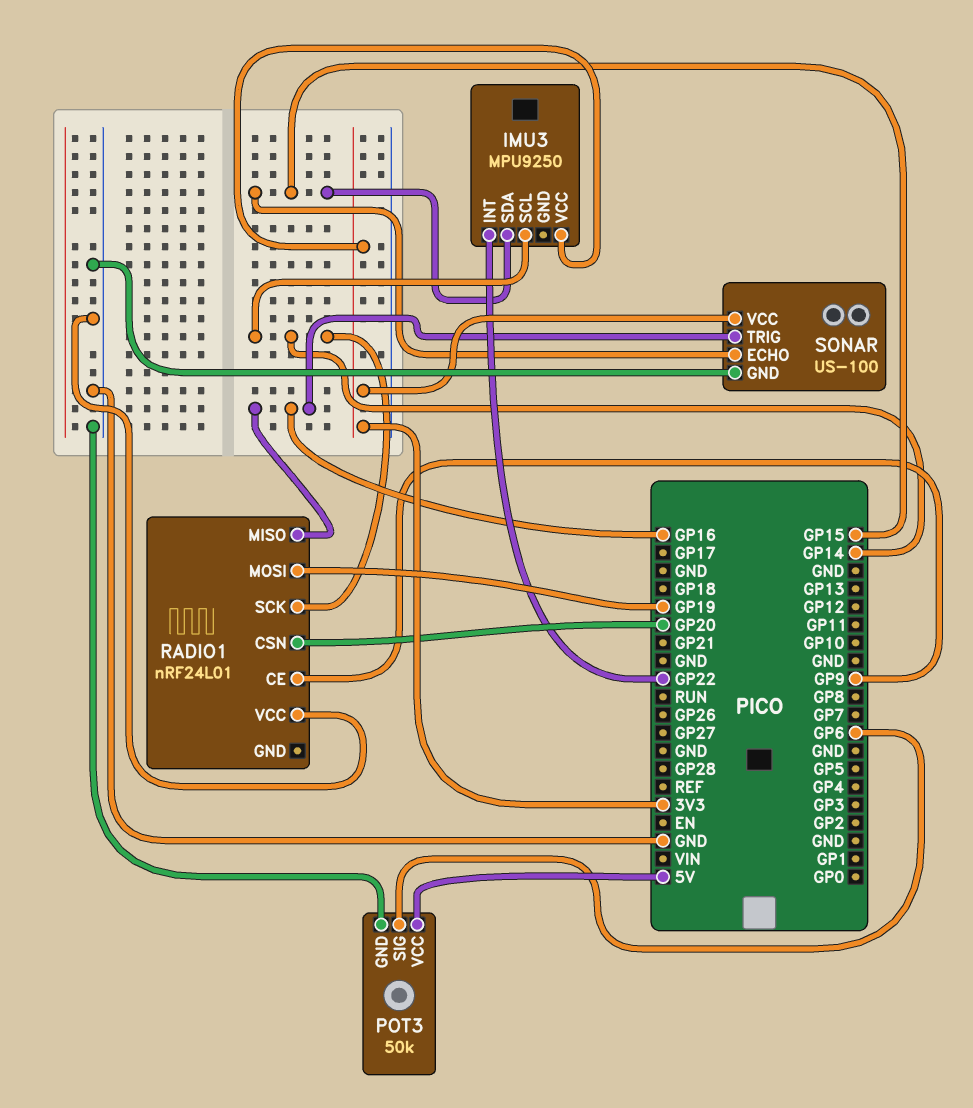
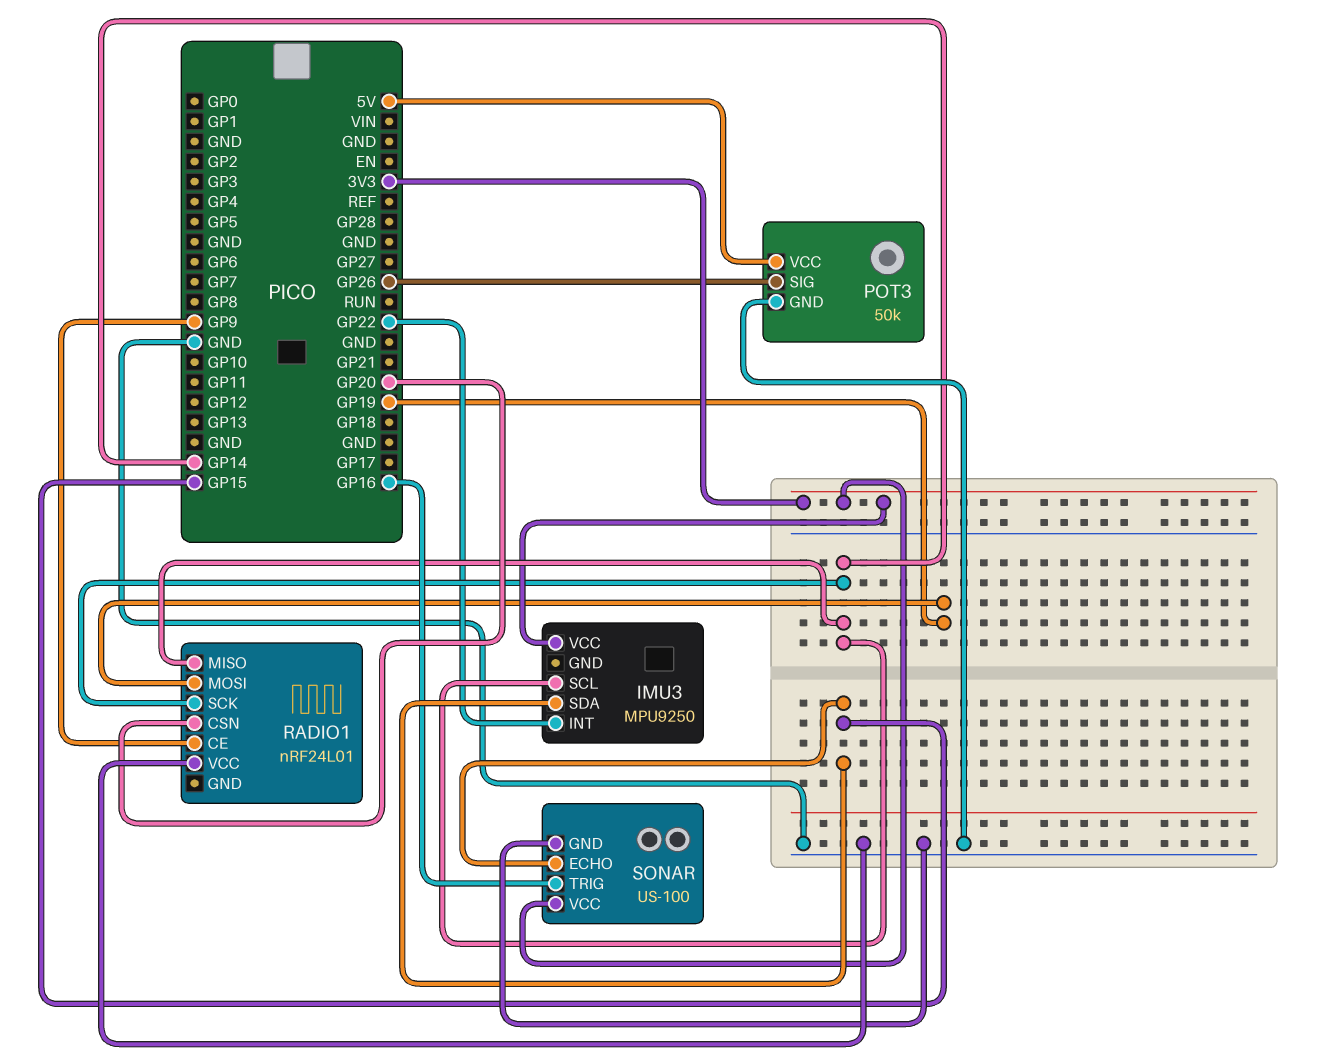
POT3 pin SIG: GP6 -> GP26
RADIO1 pin MISO: GP16 -> GP14

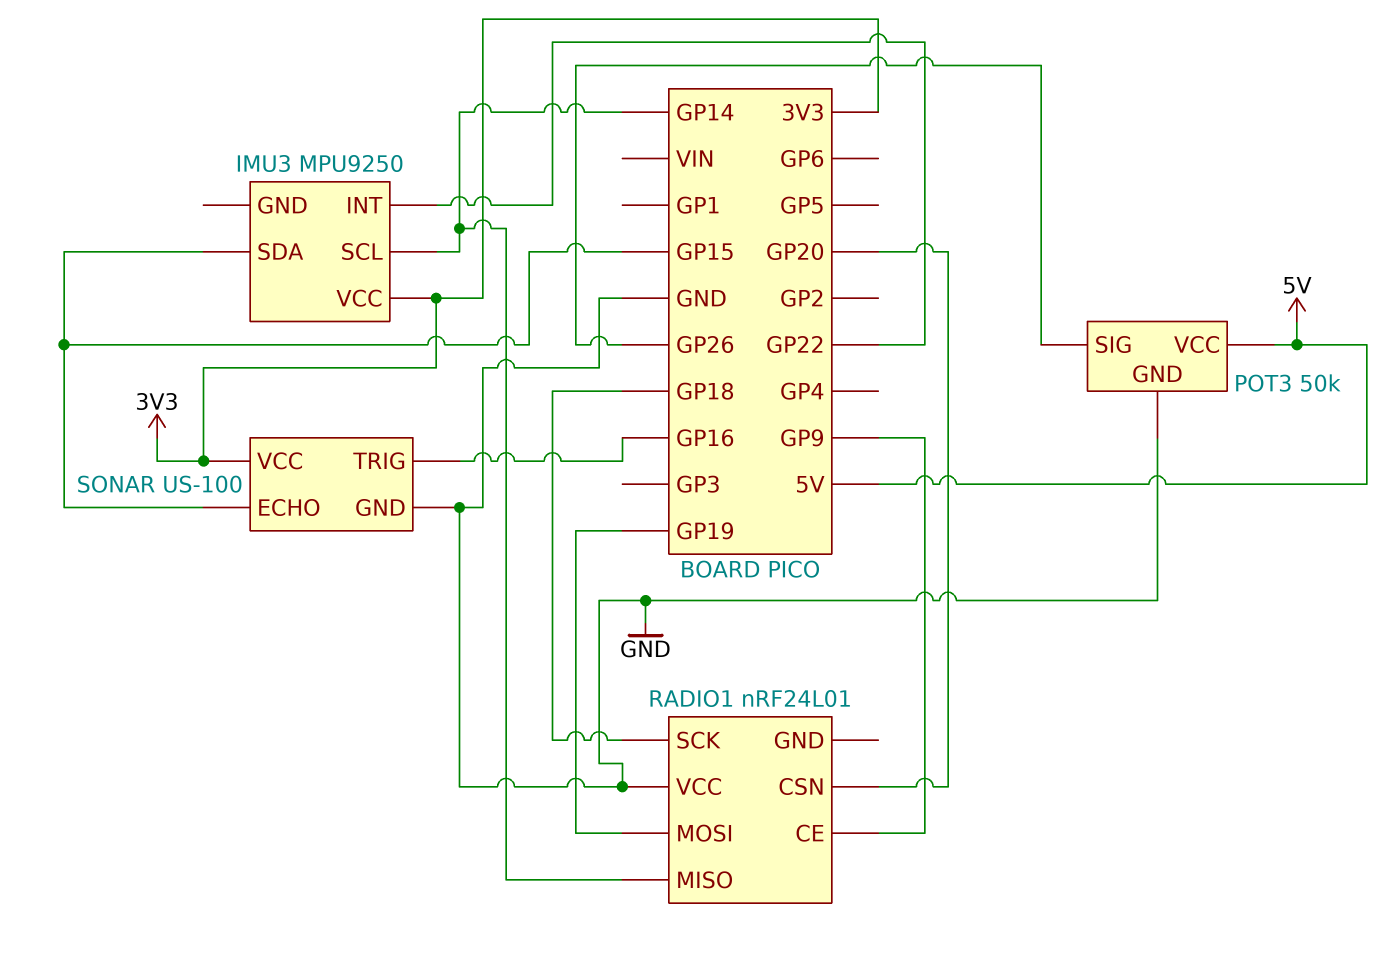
RADIO1 pin SCK: GP14 -> GP18

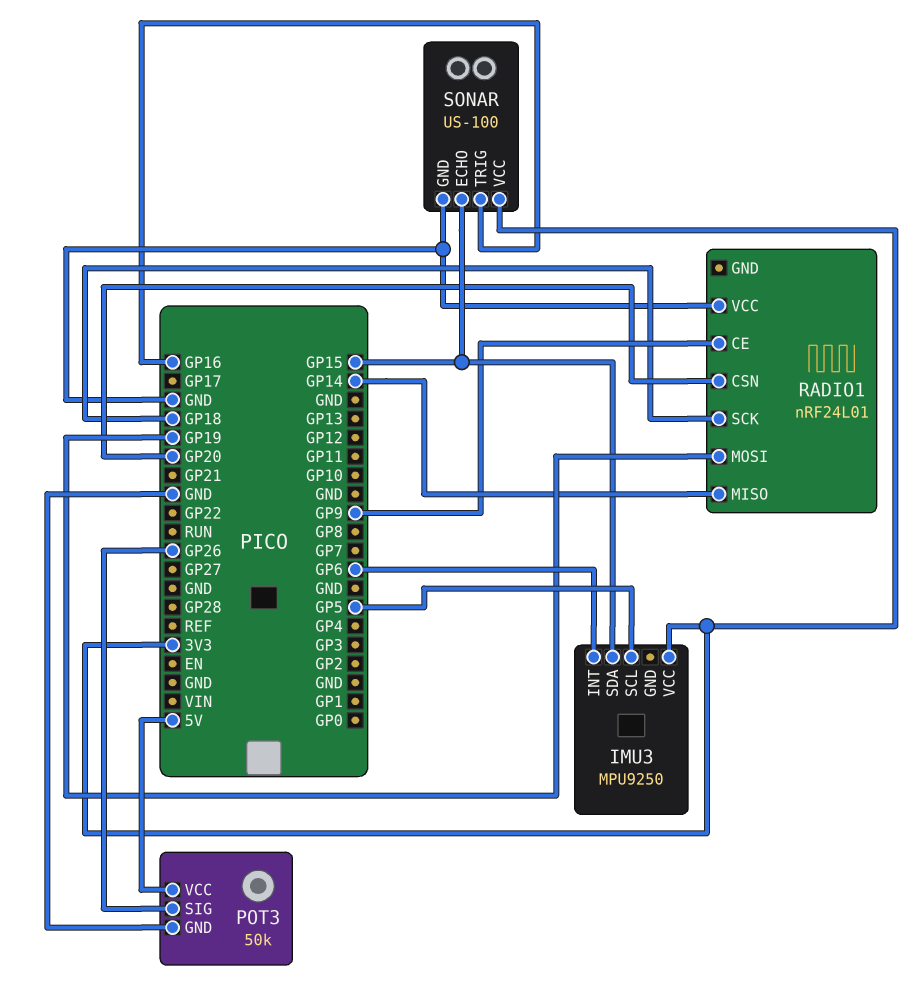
IMU3 pin INT: GP22 -> GP6
IMU3 pin SCL: GP14 -> GP5

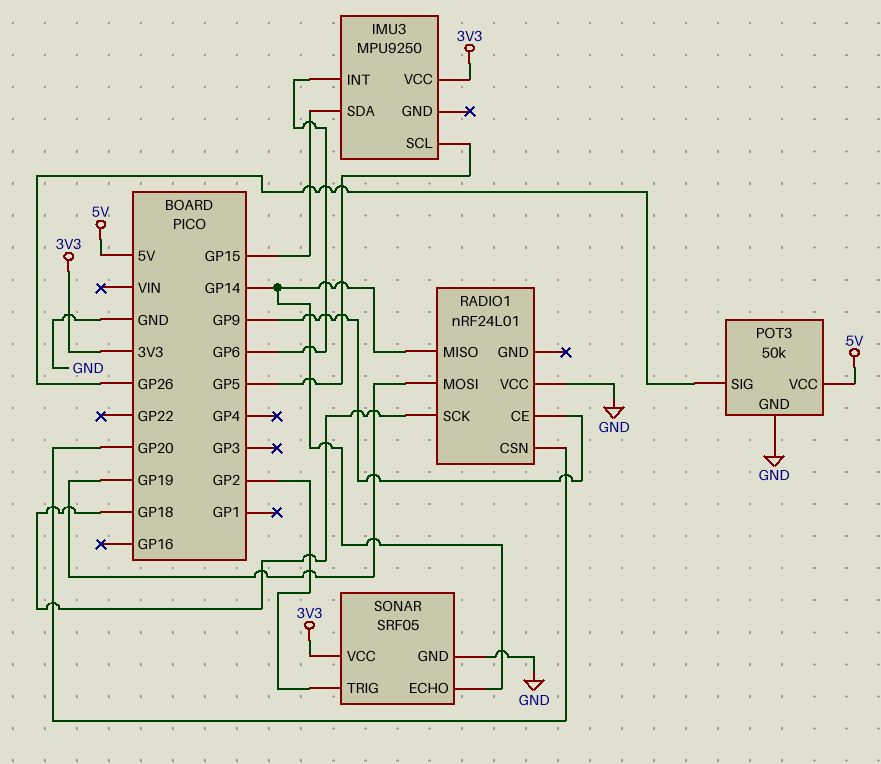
SONAR: US-100 -> SRF05
SONAR pin ECHO: GP15 -> GP14
SONAR pin TRIG: GP16 -> GP2

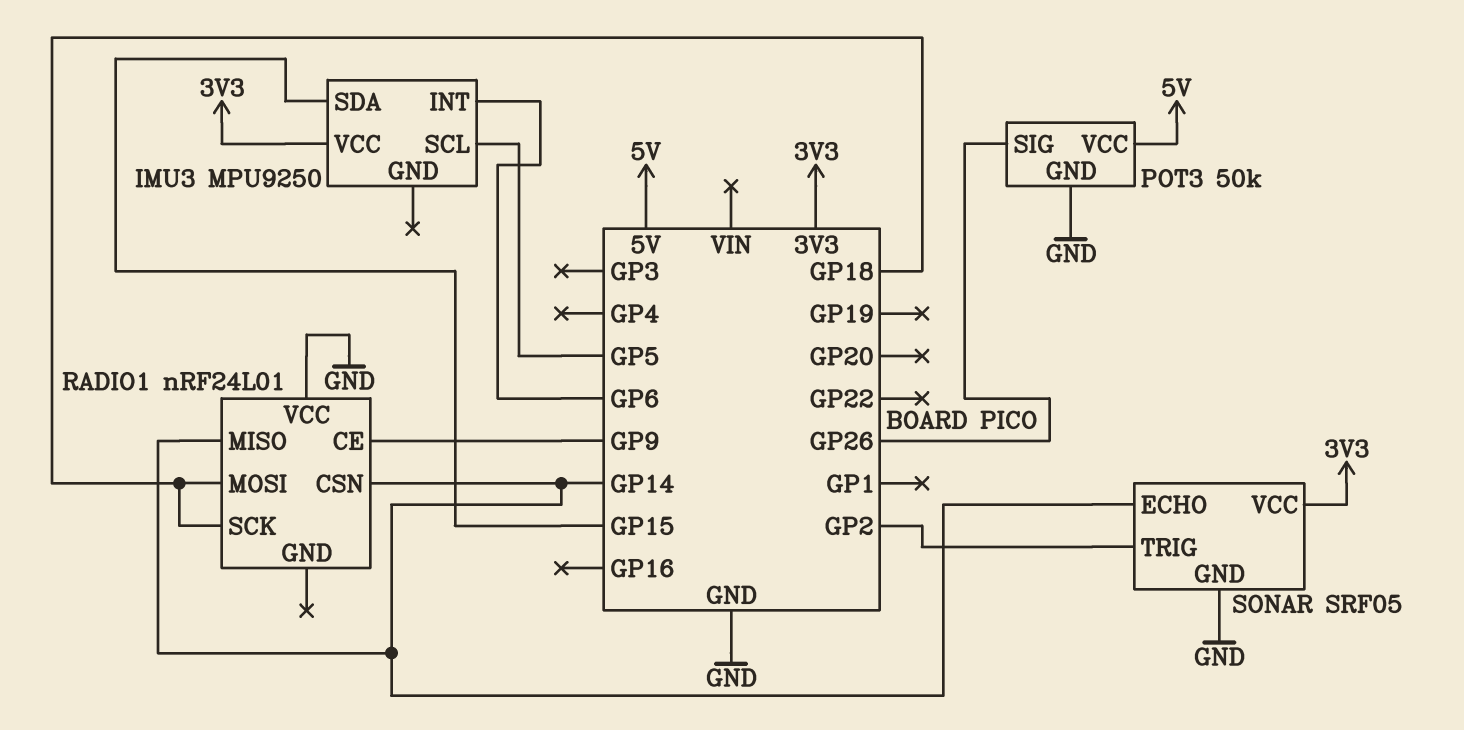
RADIO1 pin CSN: GP20 -> GP14
RADIO1 pin MOSI: GP19 -> GP18

